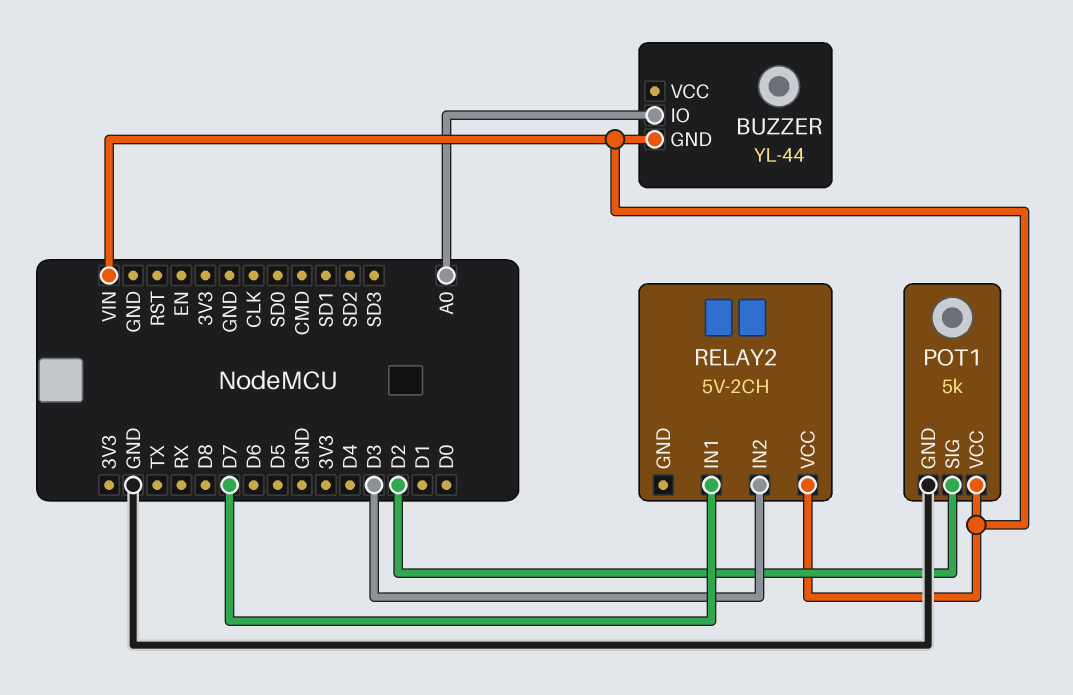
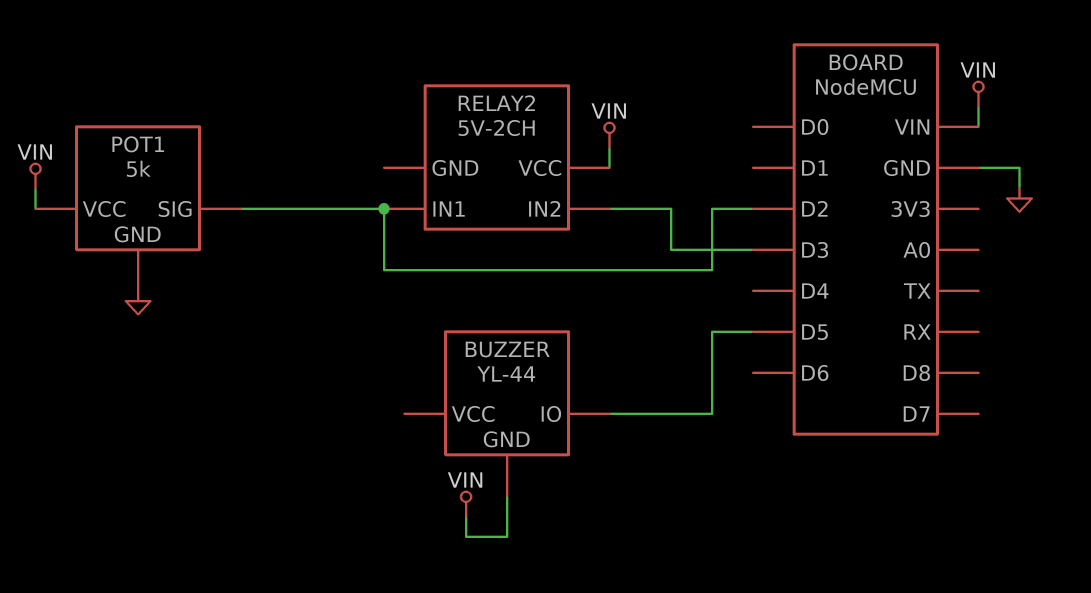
BUZZER pin IO: A0 -> D5
RELAY2 pin IN1: D7 -> D2

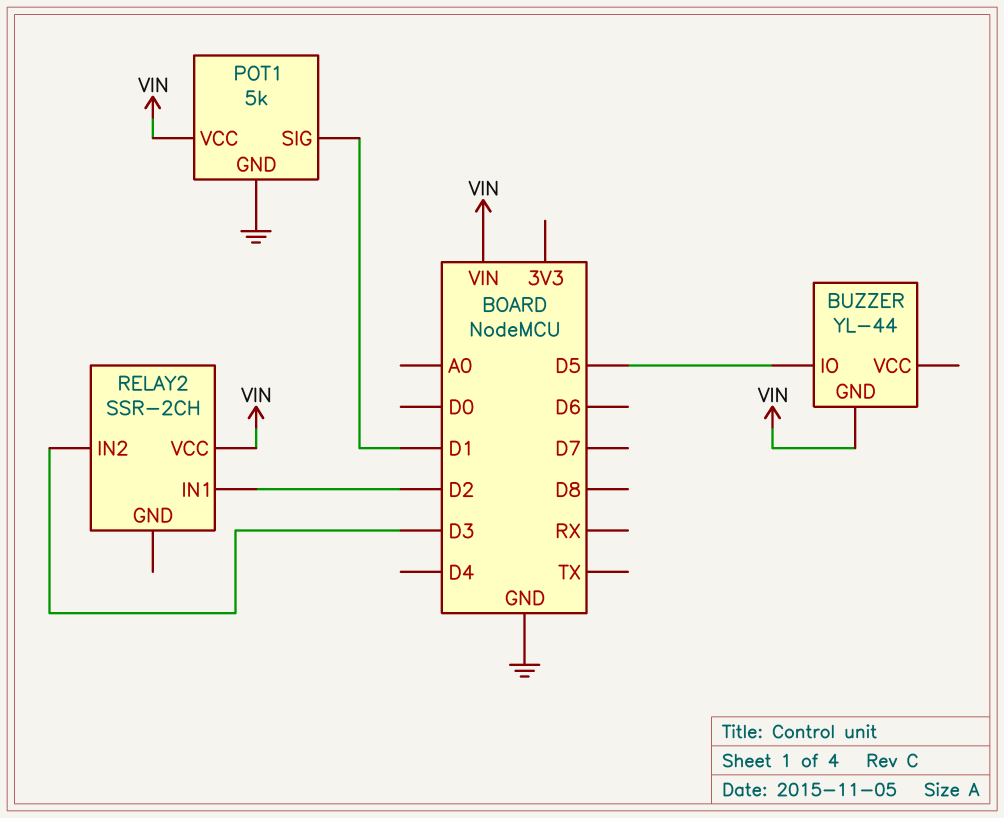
POT1 pin SIG: D2 -> D1
RELAY2: 5V-2CH -> SSR-2CH

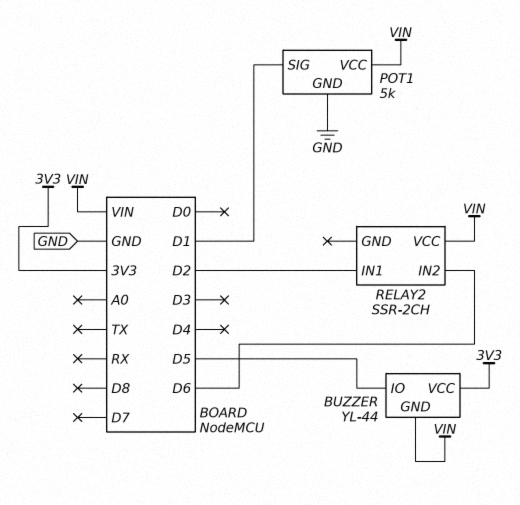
BUZZER pin VCC: none -> 3V3
RELAY2 pin IN2: D3 -> D6

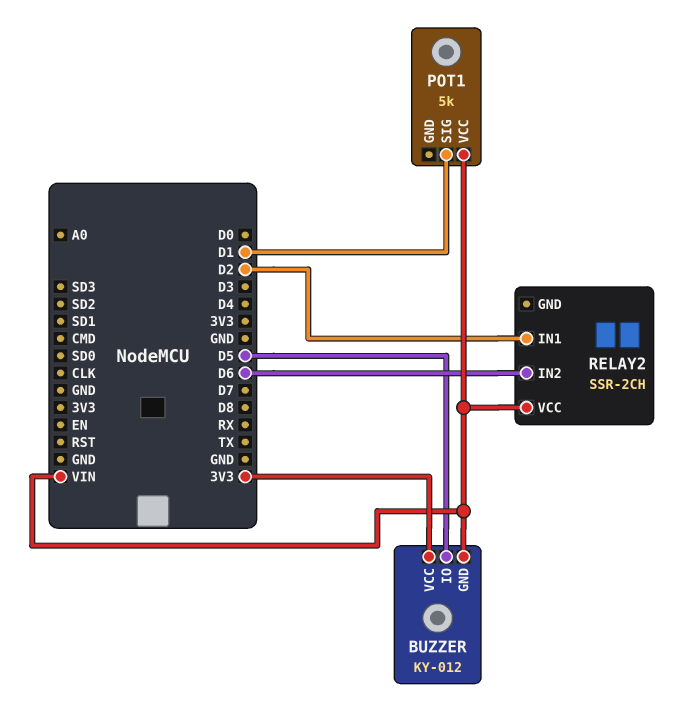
BUZZER: YL-44 -> KY-012
POT1 pin GND: GND -> none

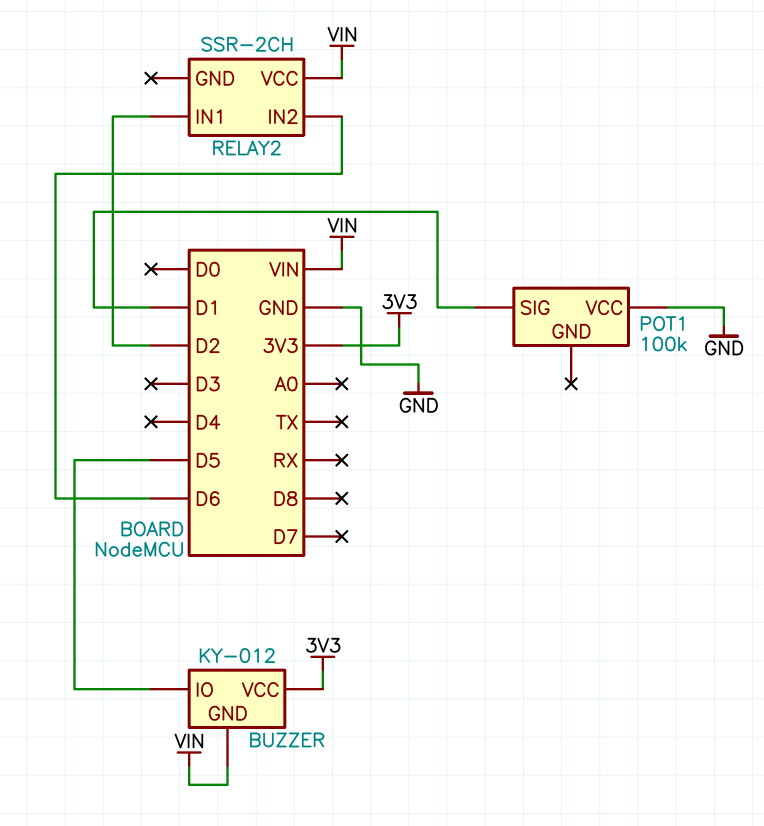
POT1: 5k -> 100k
POT1 pin VCC: VIN -> GND

